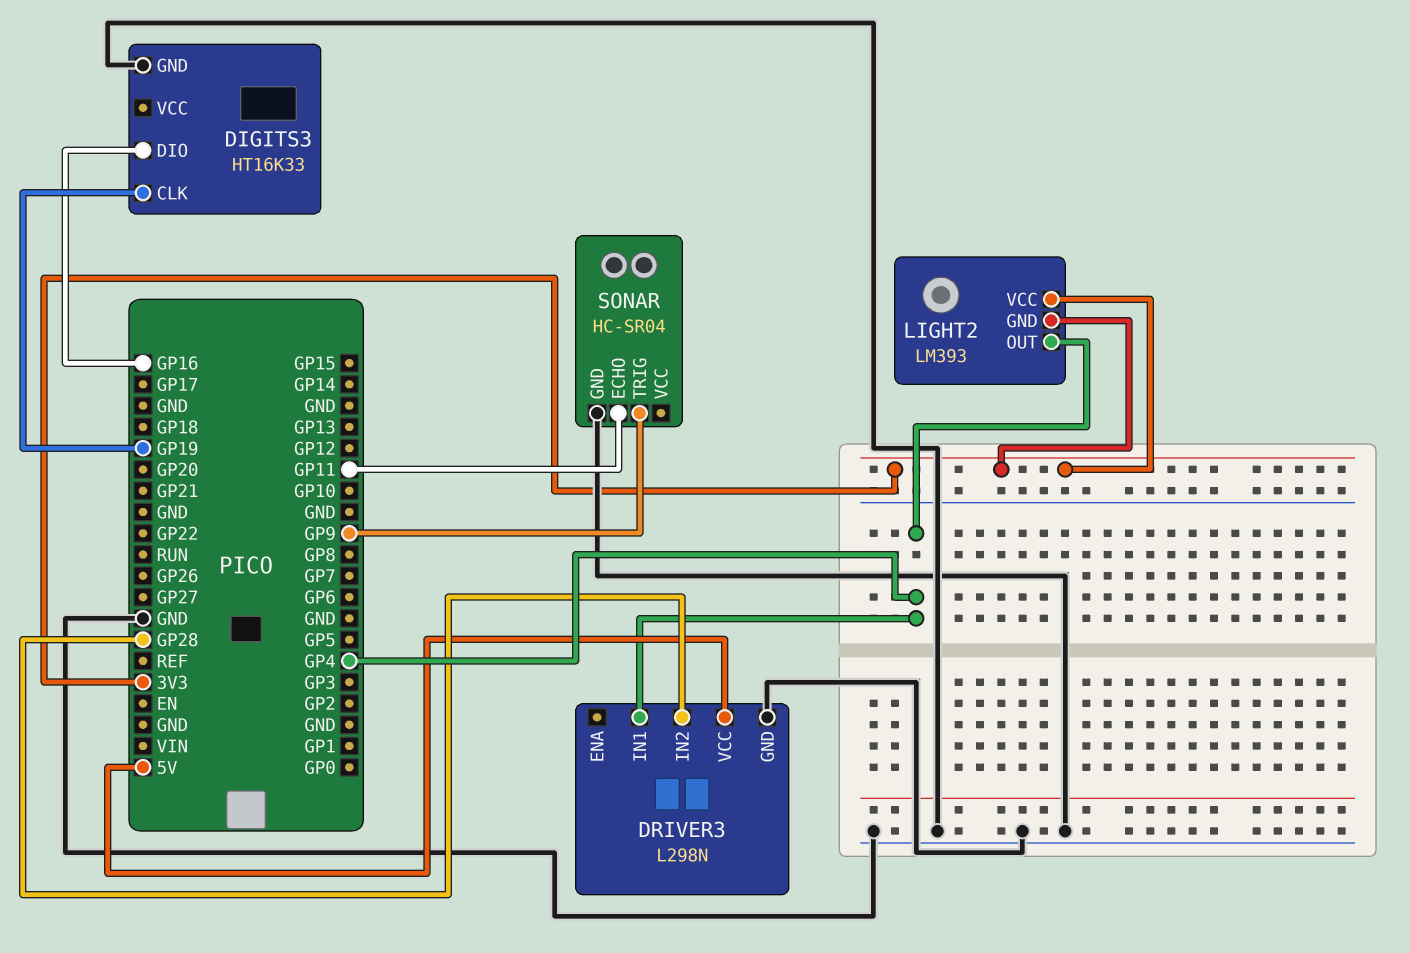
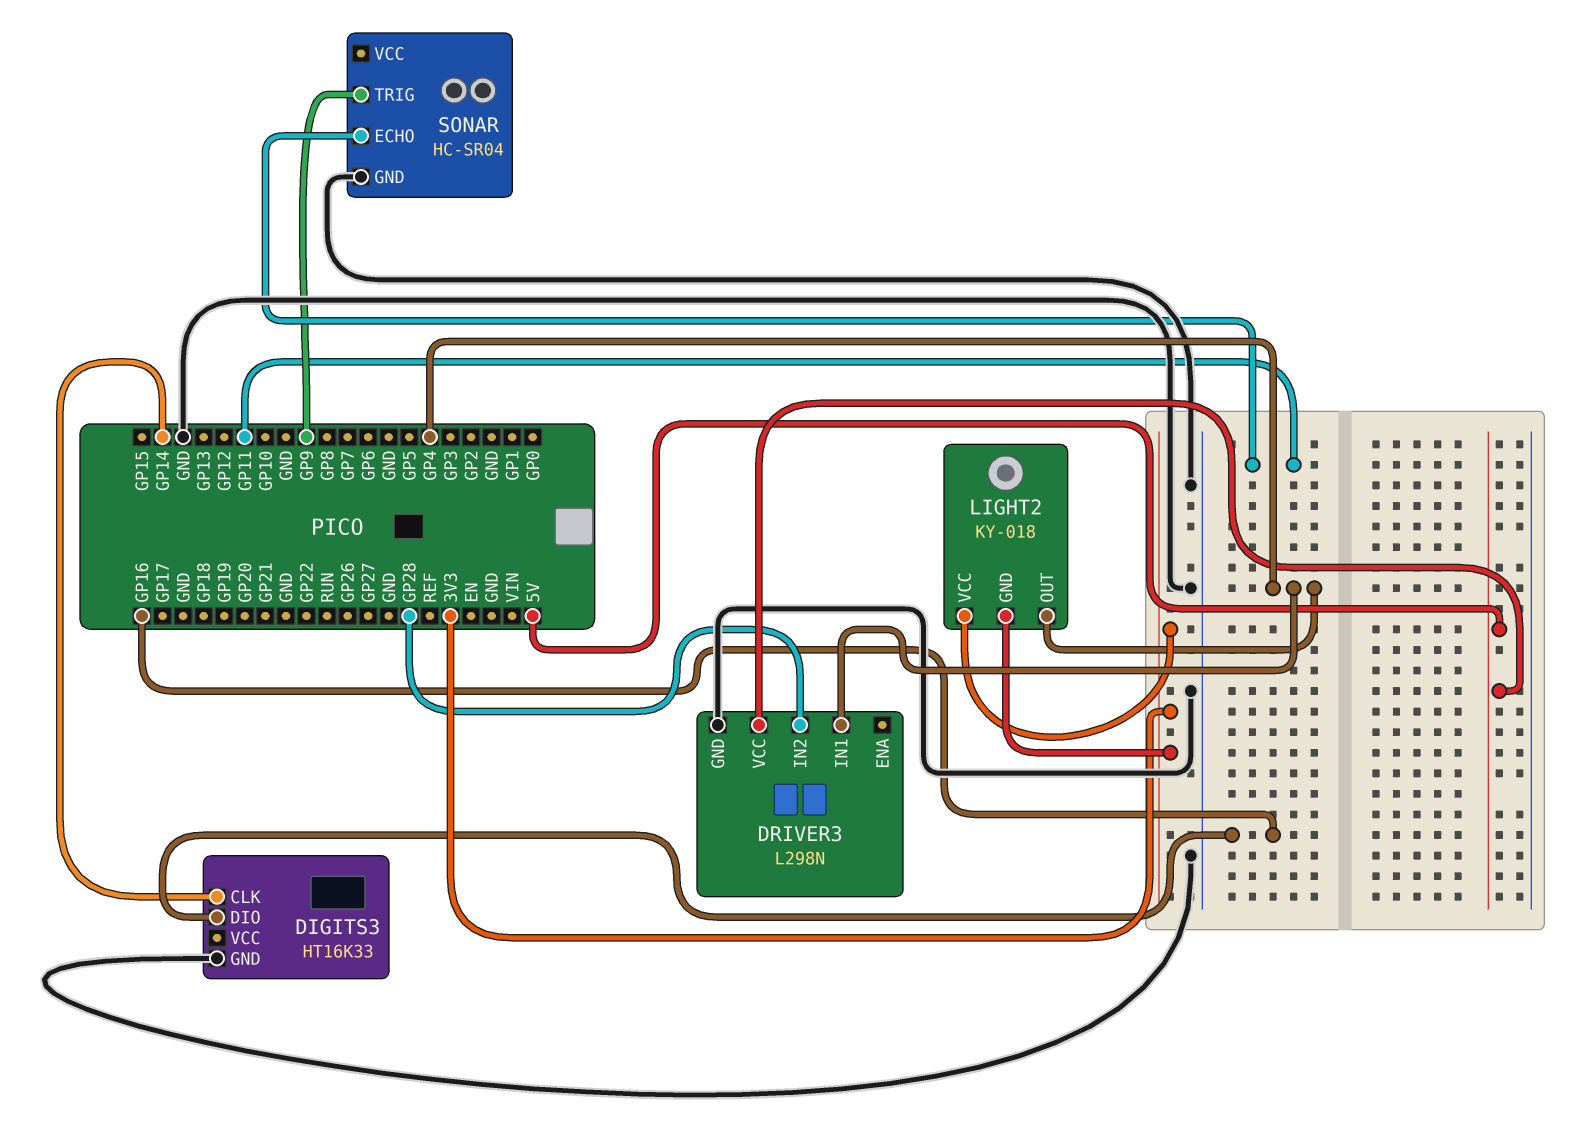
DIGITS3 pin CLK: GP19 -> GP14
LIGHT2: LM393 -> KY-018

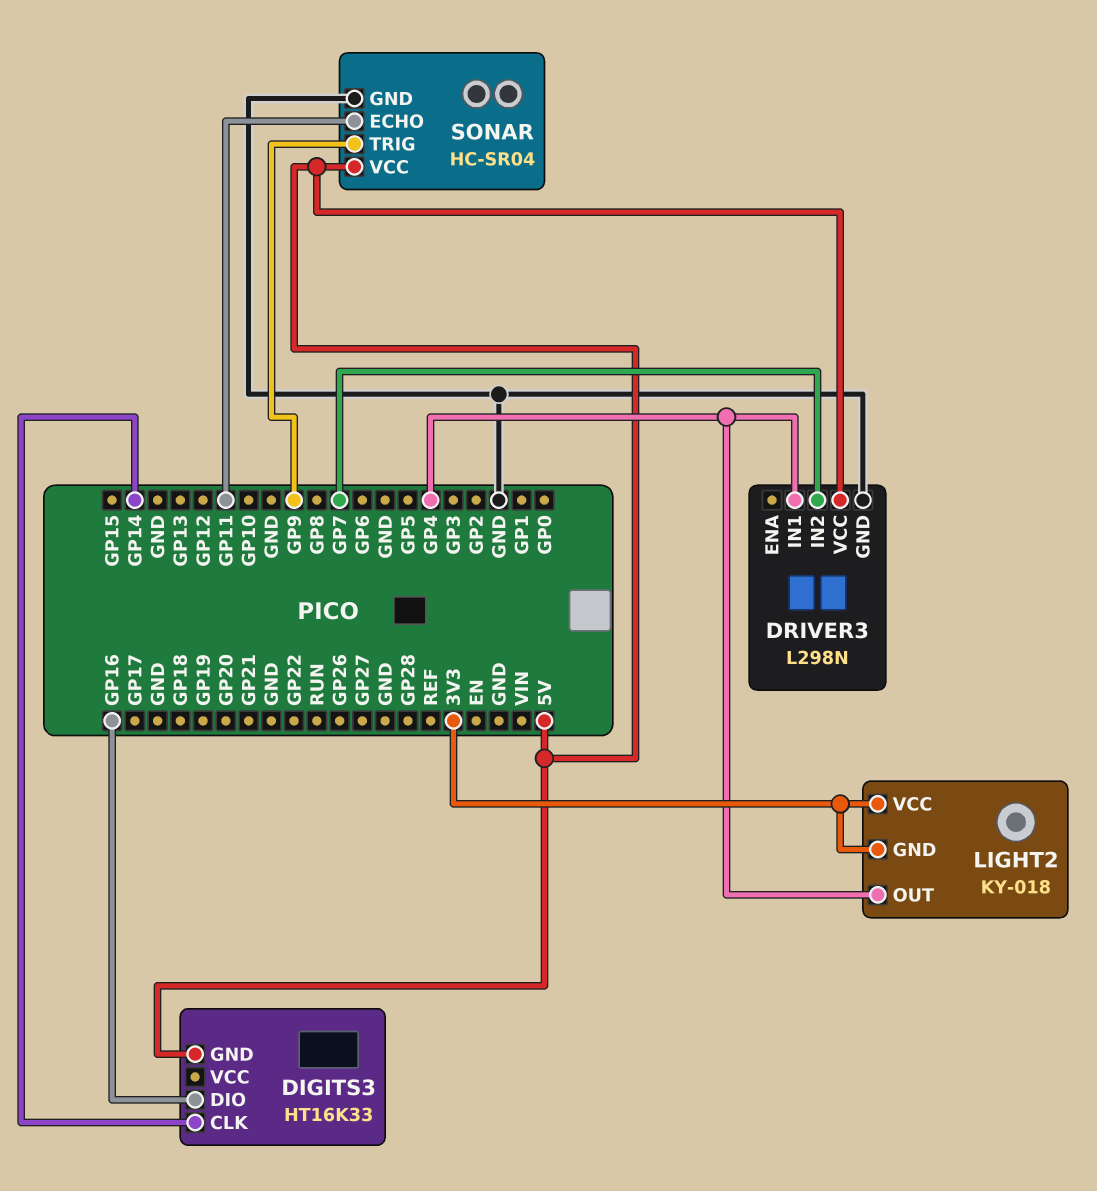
DIGITS3 pin GND: GND -> 5V
DRIVER3 pin IN2: GP28 -> GP7
SONAR pin VCC: none -> 5V

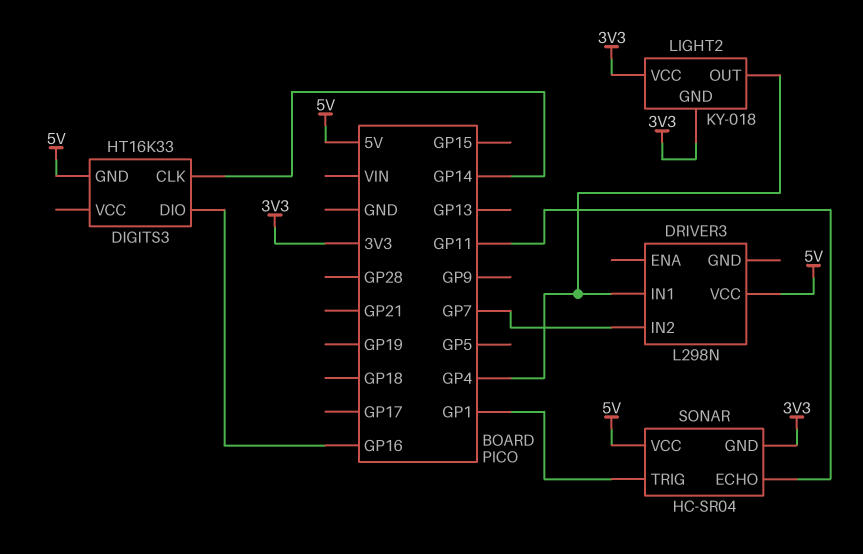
DRIVER3 pin GND: GND -> none
SONAR pin GND: GND -> 3V3
SONAR pin TRIG: GP9 -> GP1

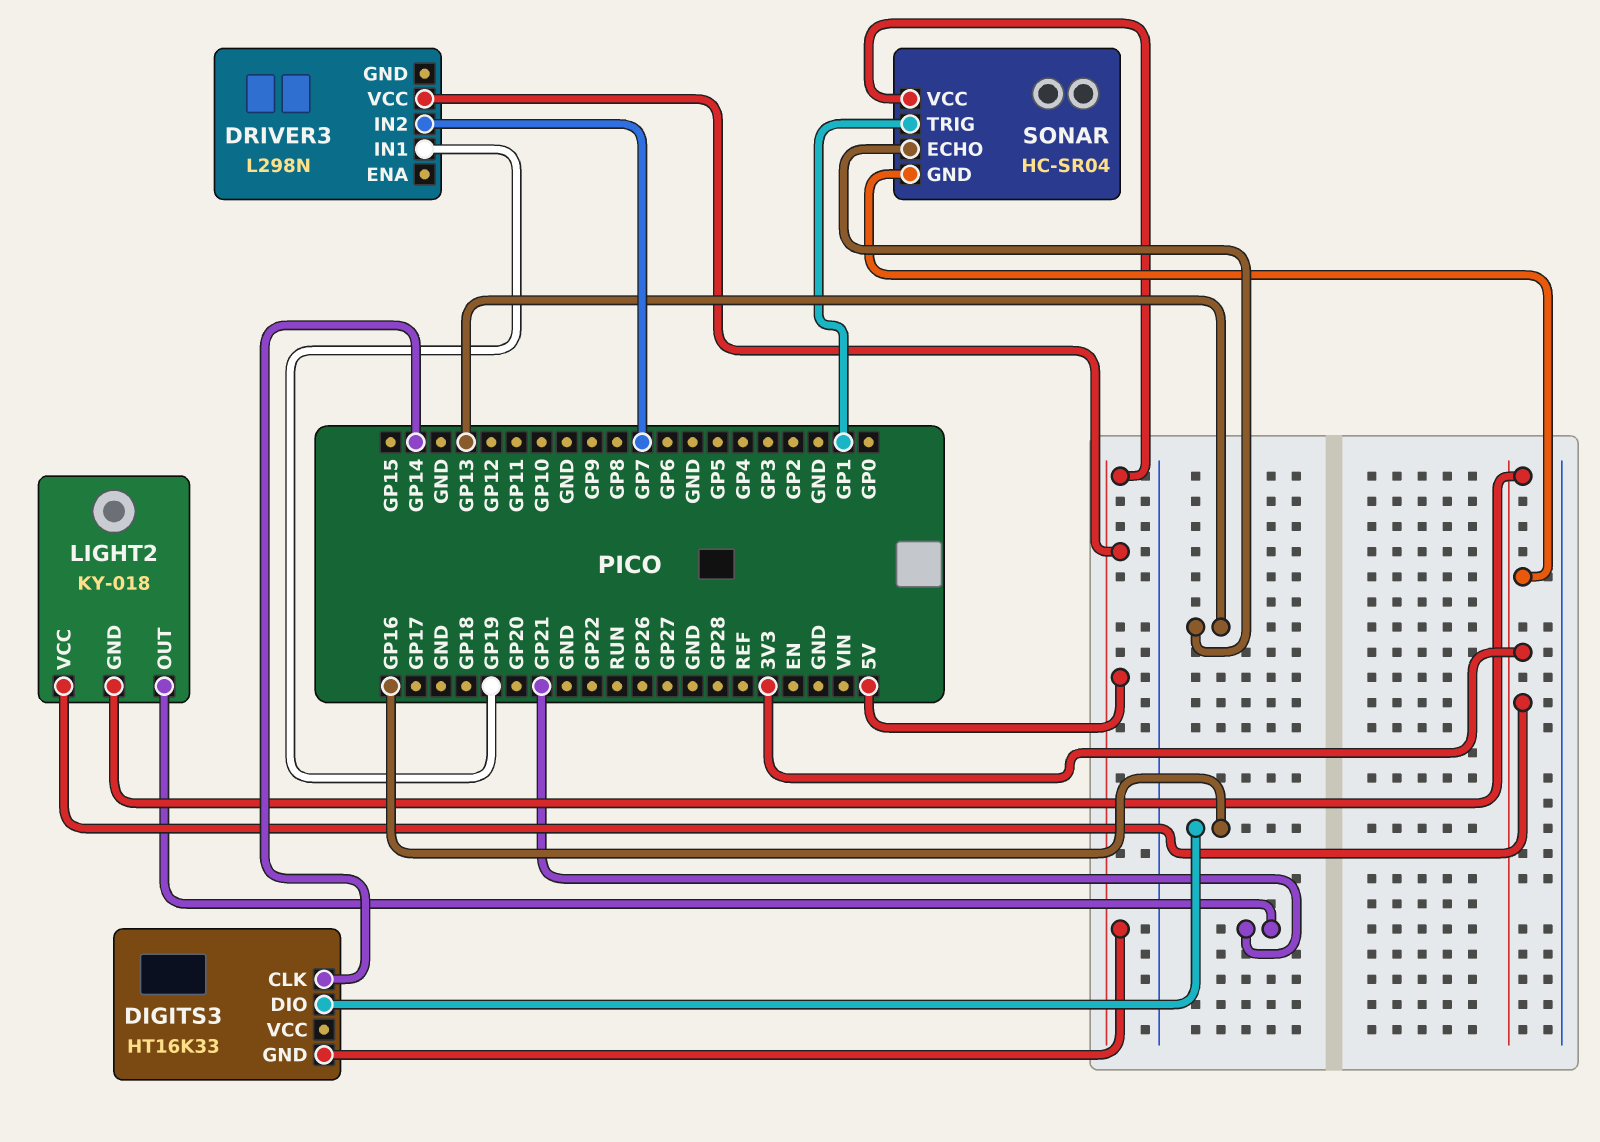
DRIVER3 pin IN1: GP4 -> GP19
LIGHT2 pin OUT: GP4 -> GP21
SONAR pin ECHO: GP11 -> GP13

